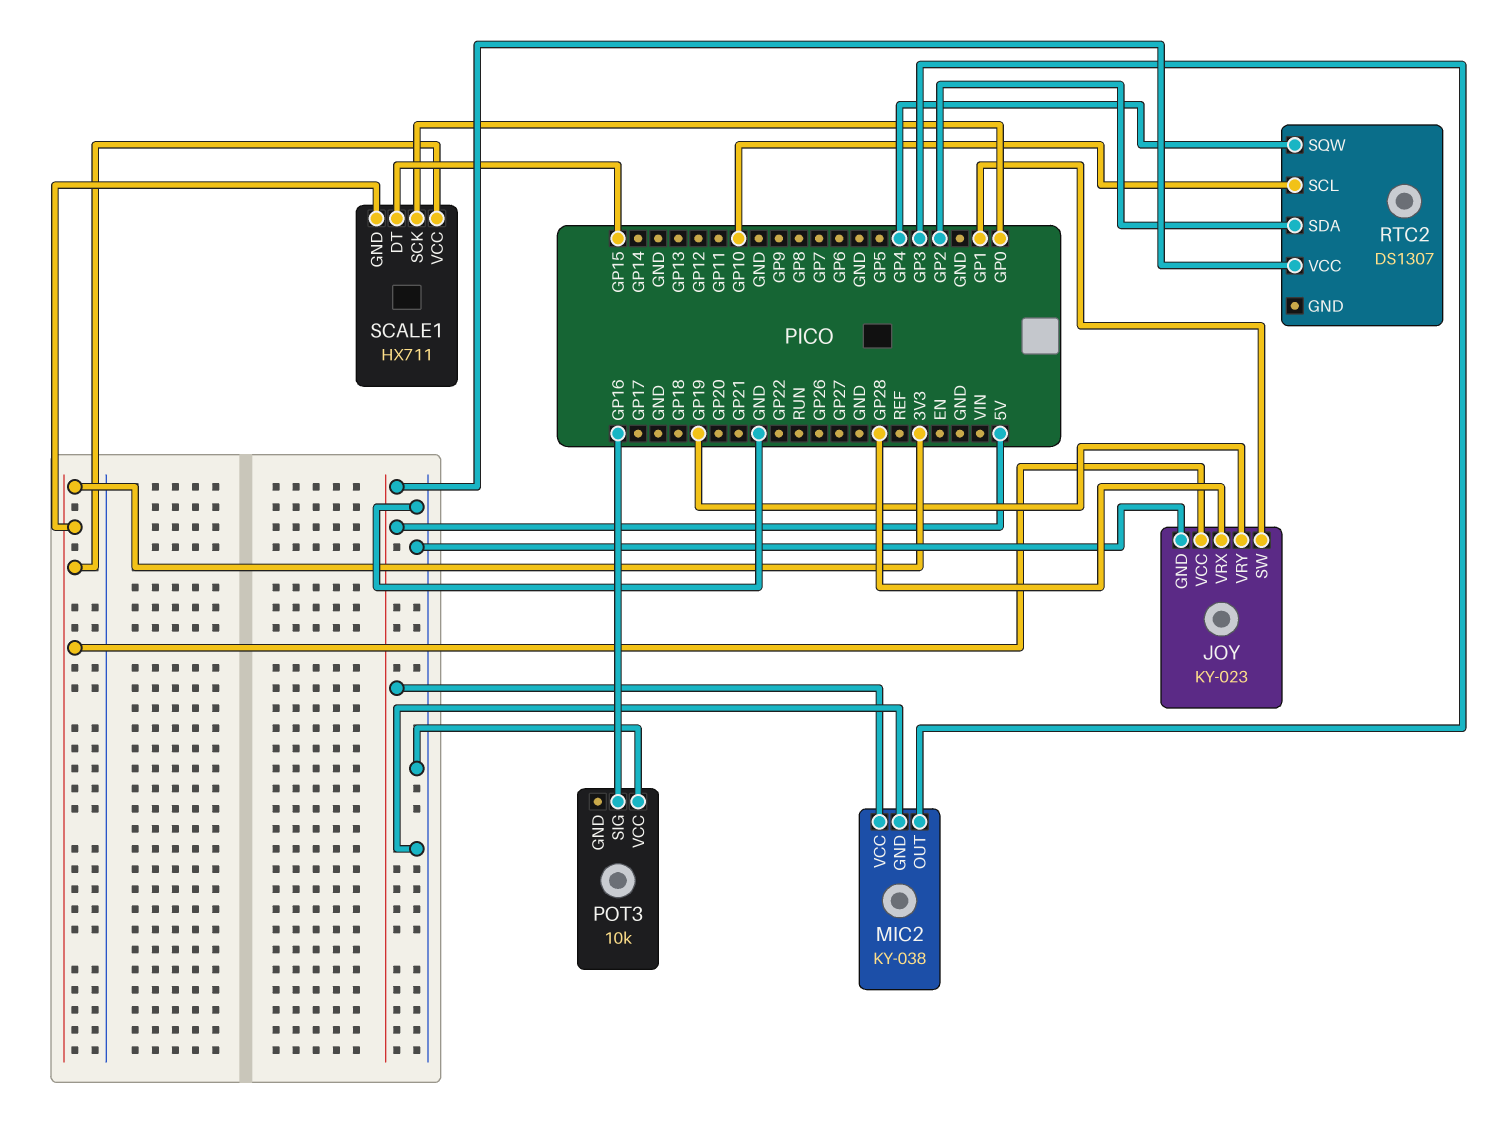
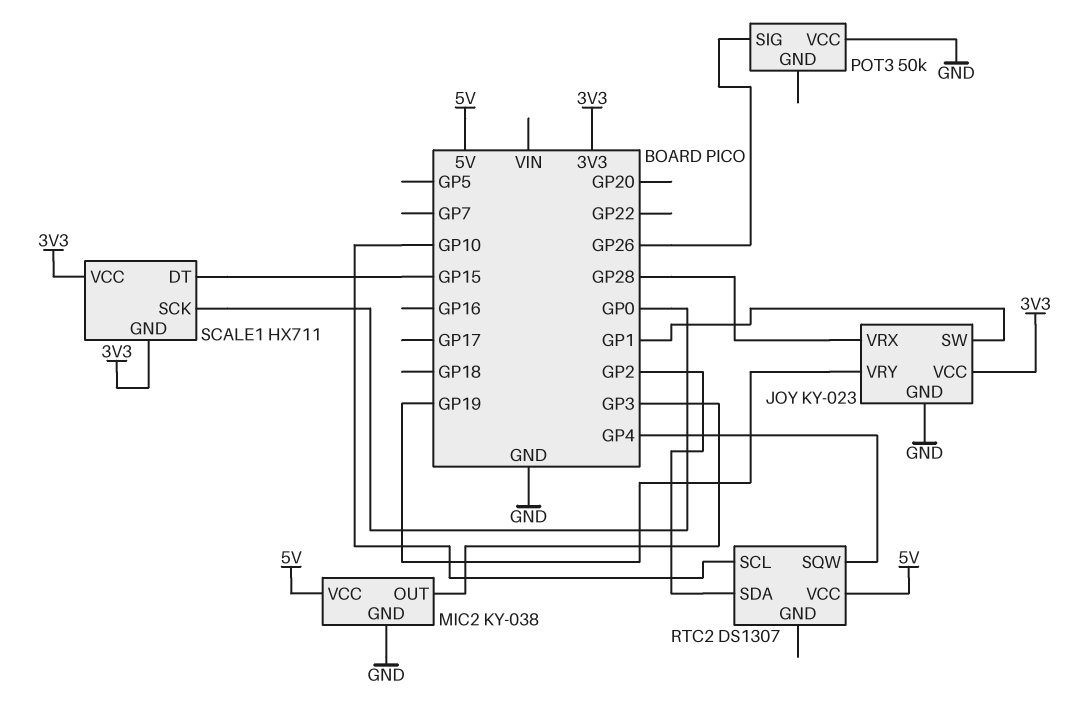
POT3: 10k -> 50k
POT3 pin SIG: GP16 -> GP26

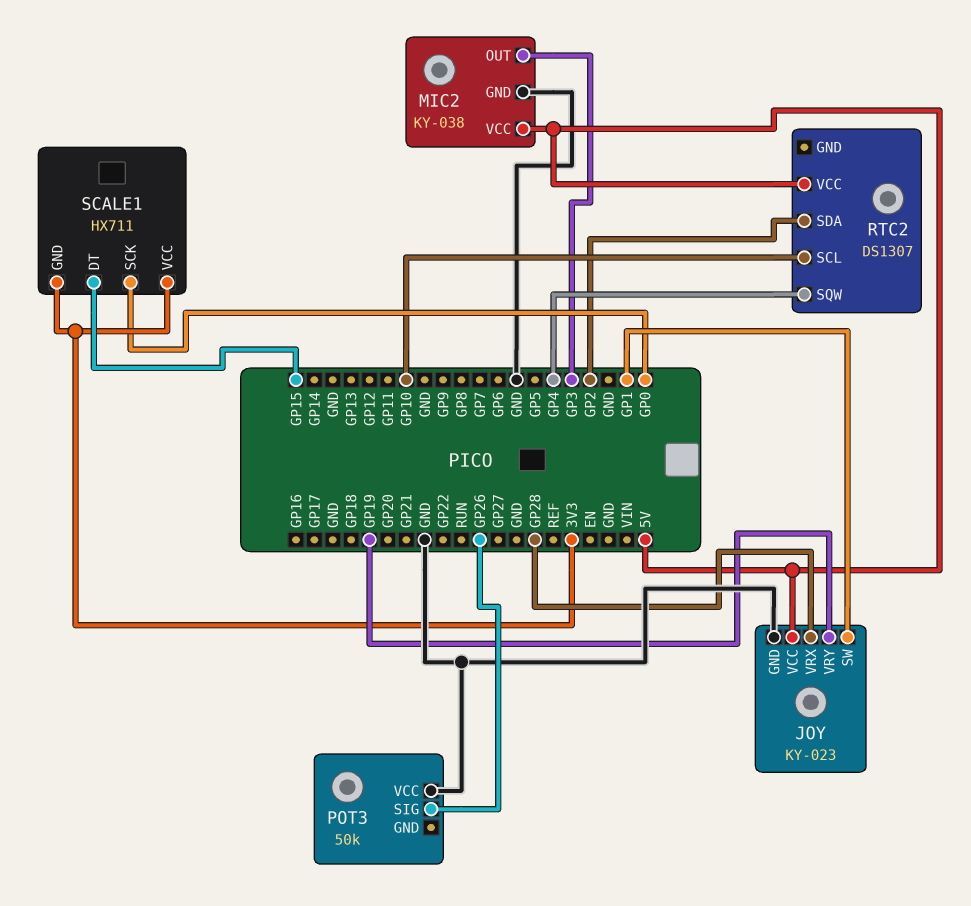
JOY pin VCC: 3V3 -> 5V

